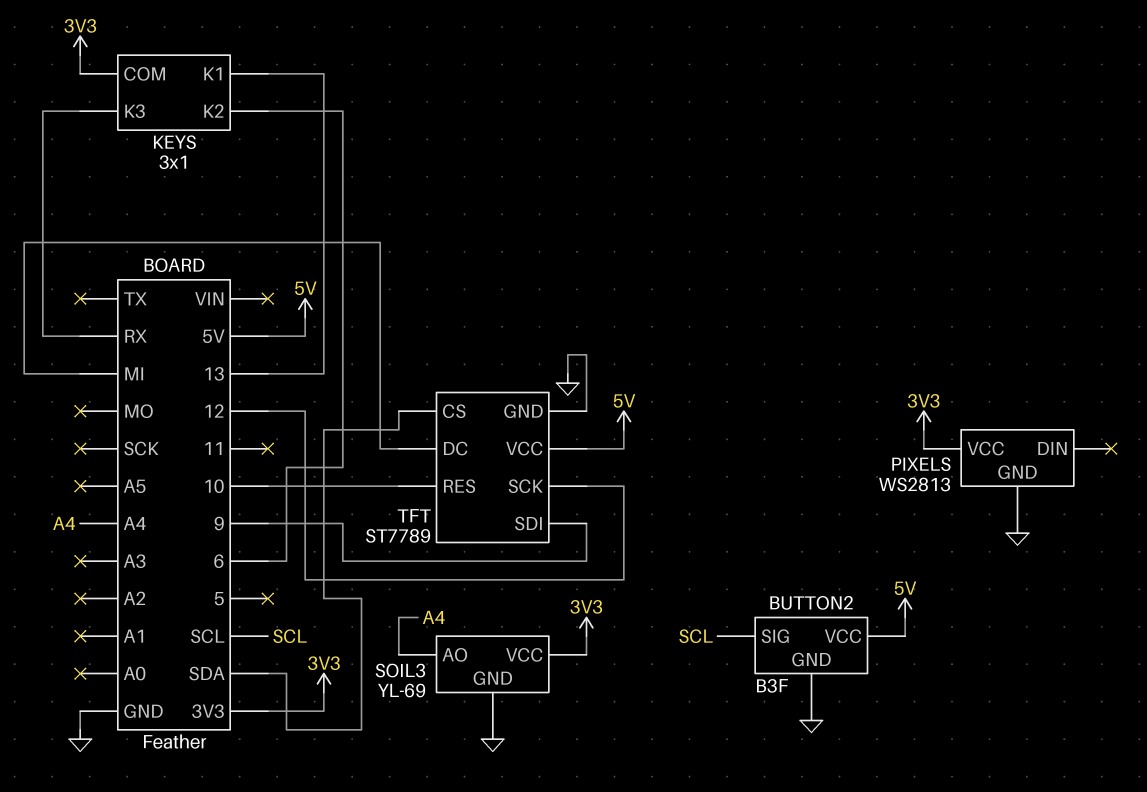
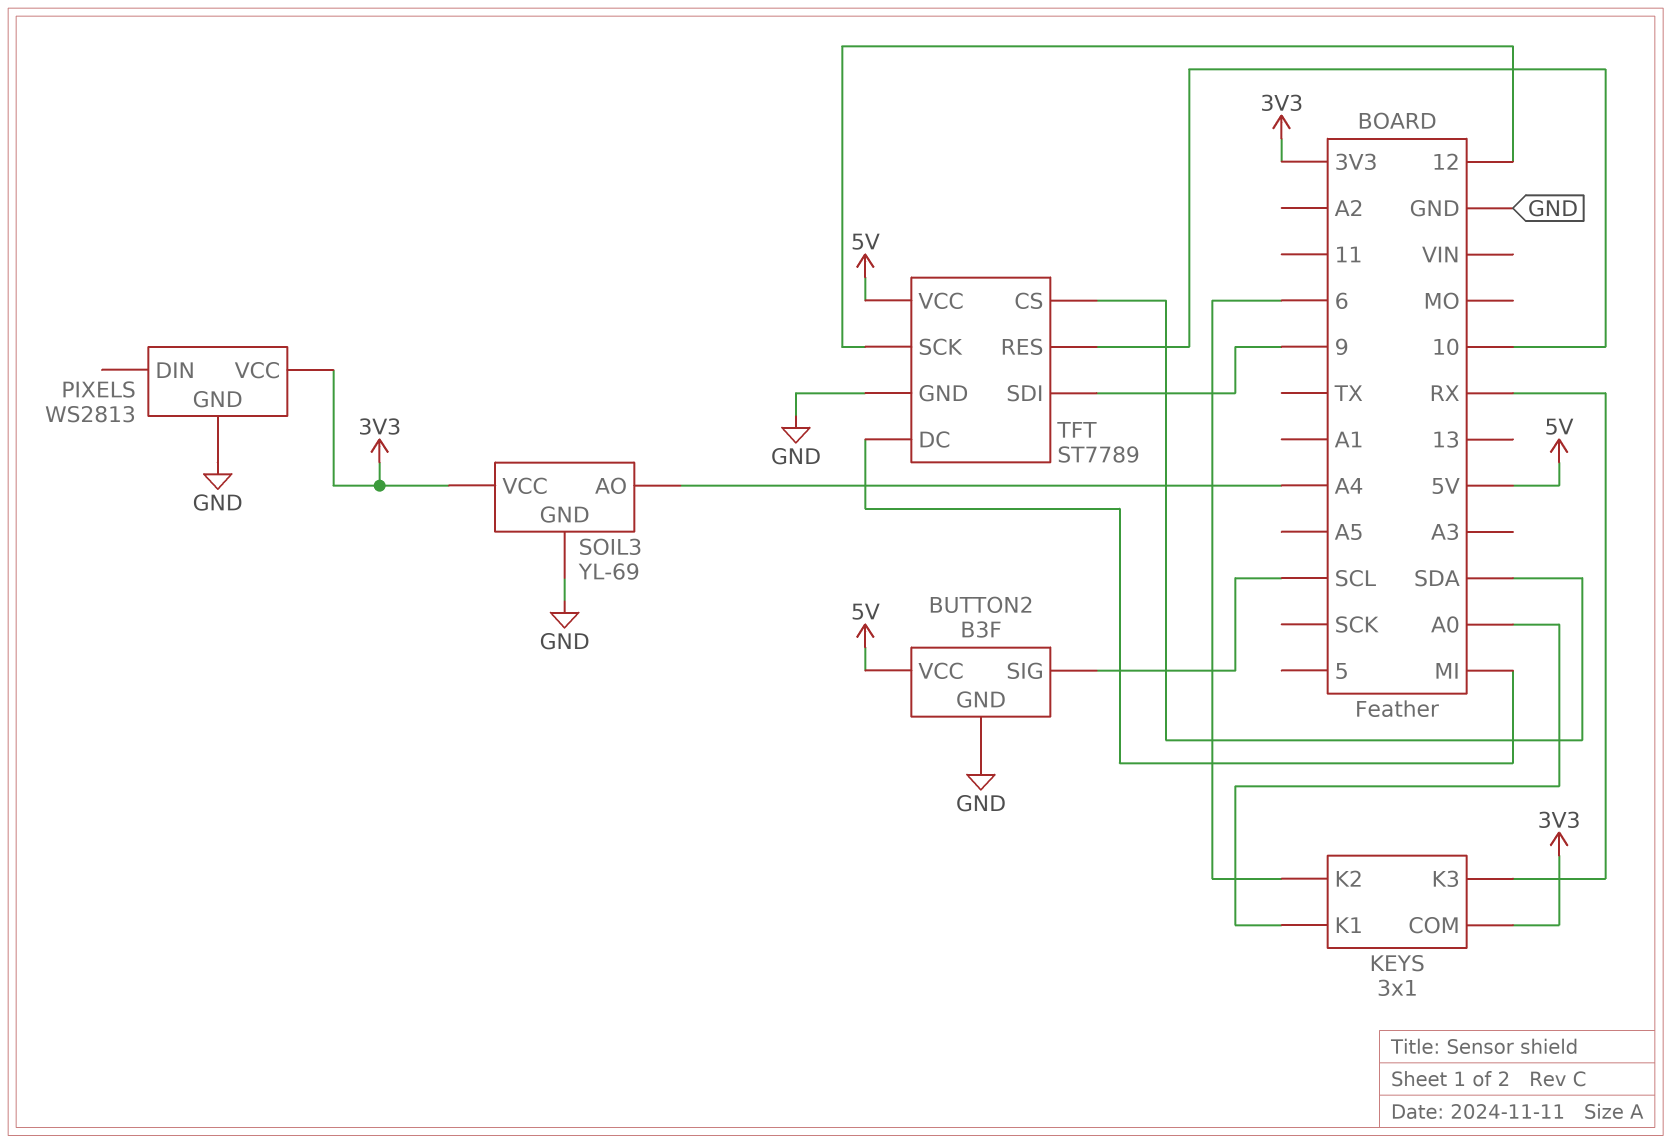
KEYS pin K1: 13 -> A0

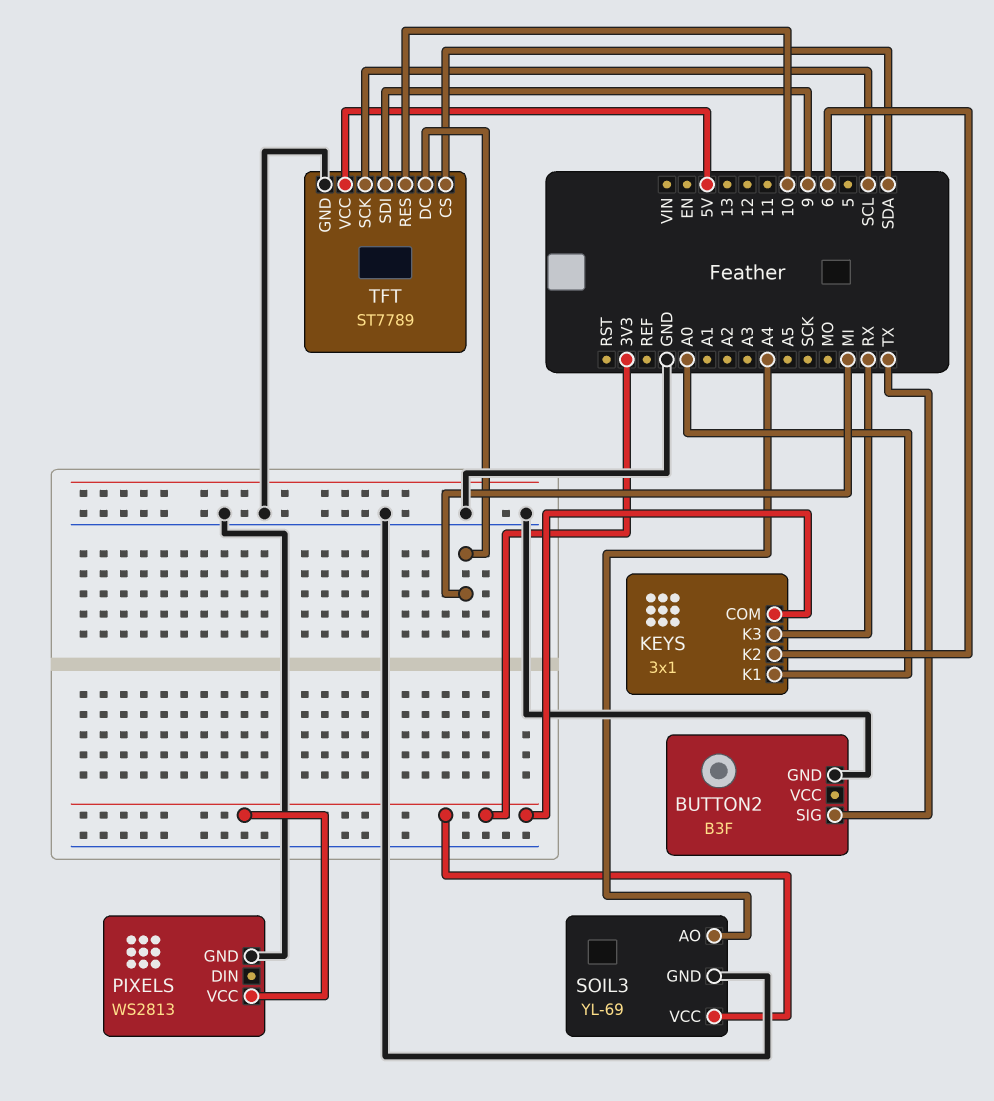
BUTTON2 pin SIG: SCL -> TX
BUTTON2 pin VCC: 5V -> none
TFT pin SCK: 12 -> SCL

